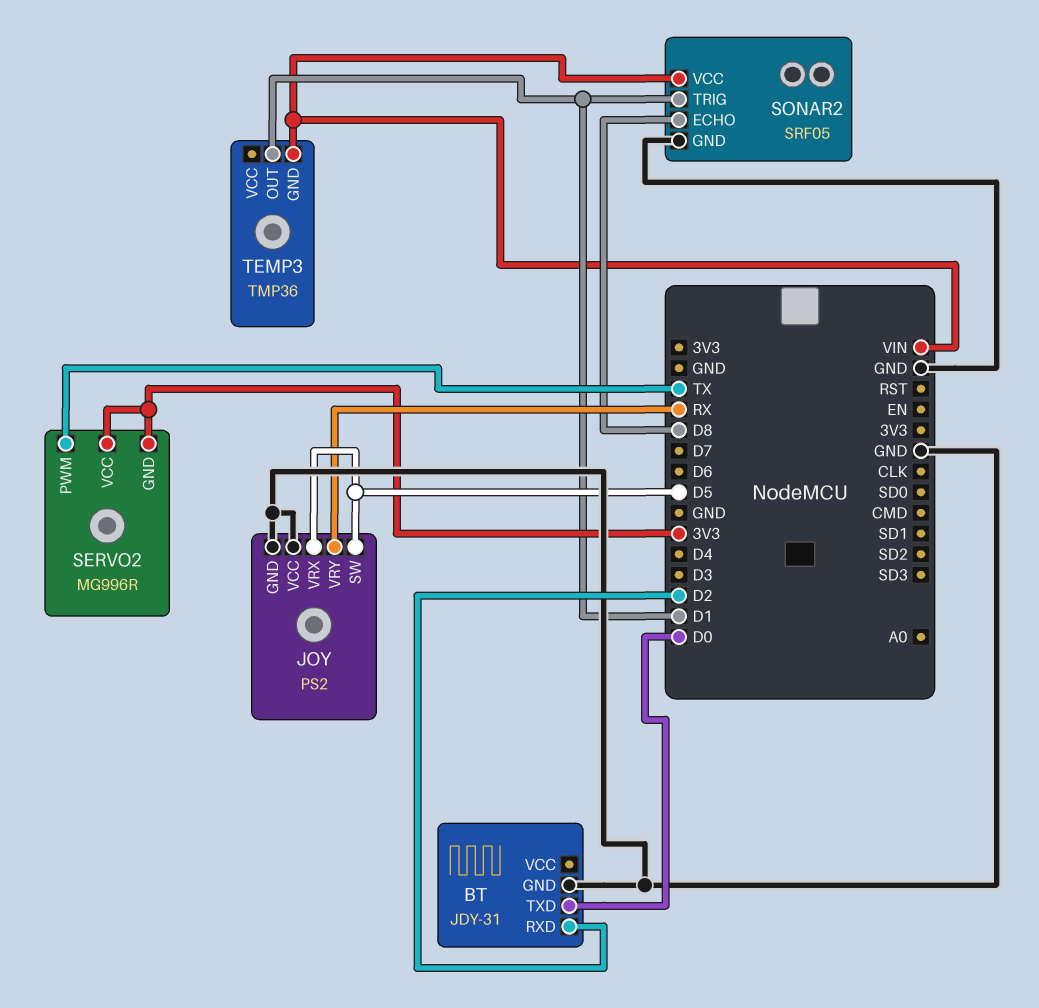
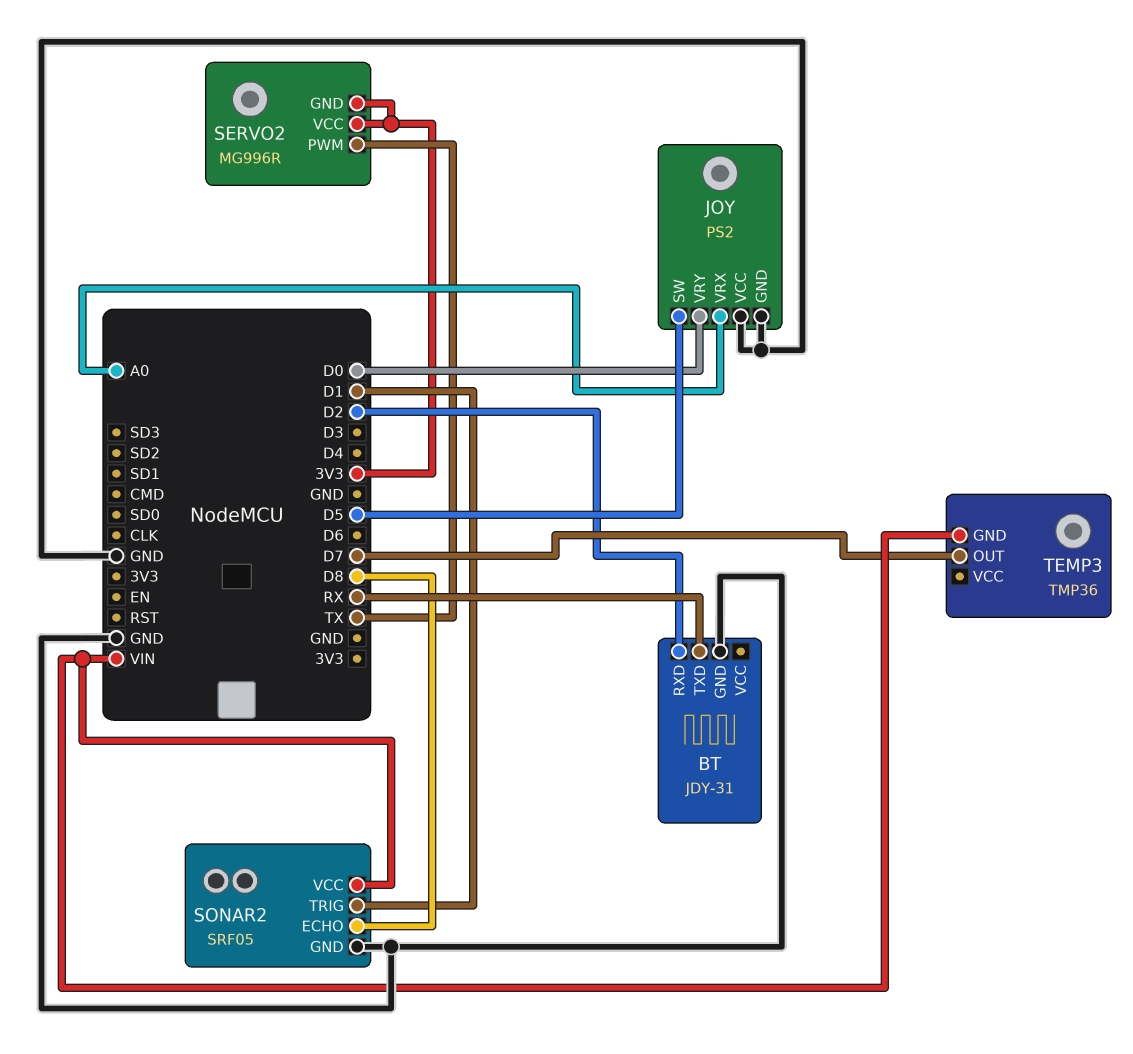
BT pin TXD: D0 -> RX
JOY pin VRX: D5 -> A0
JOY pin VRY: RX -> D0
TEMP3 pin OUT: D1 -> D7

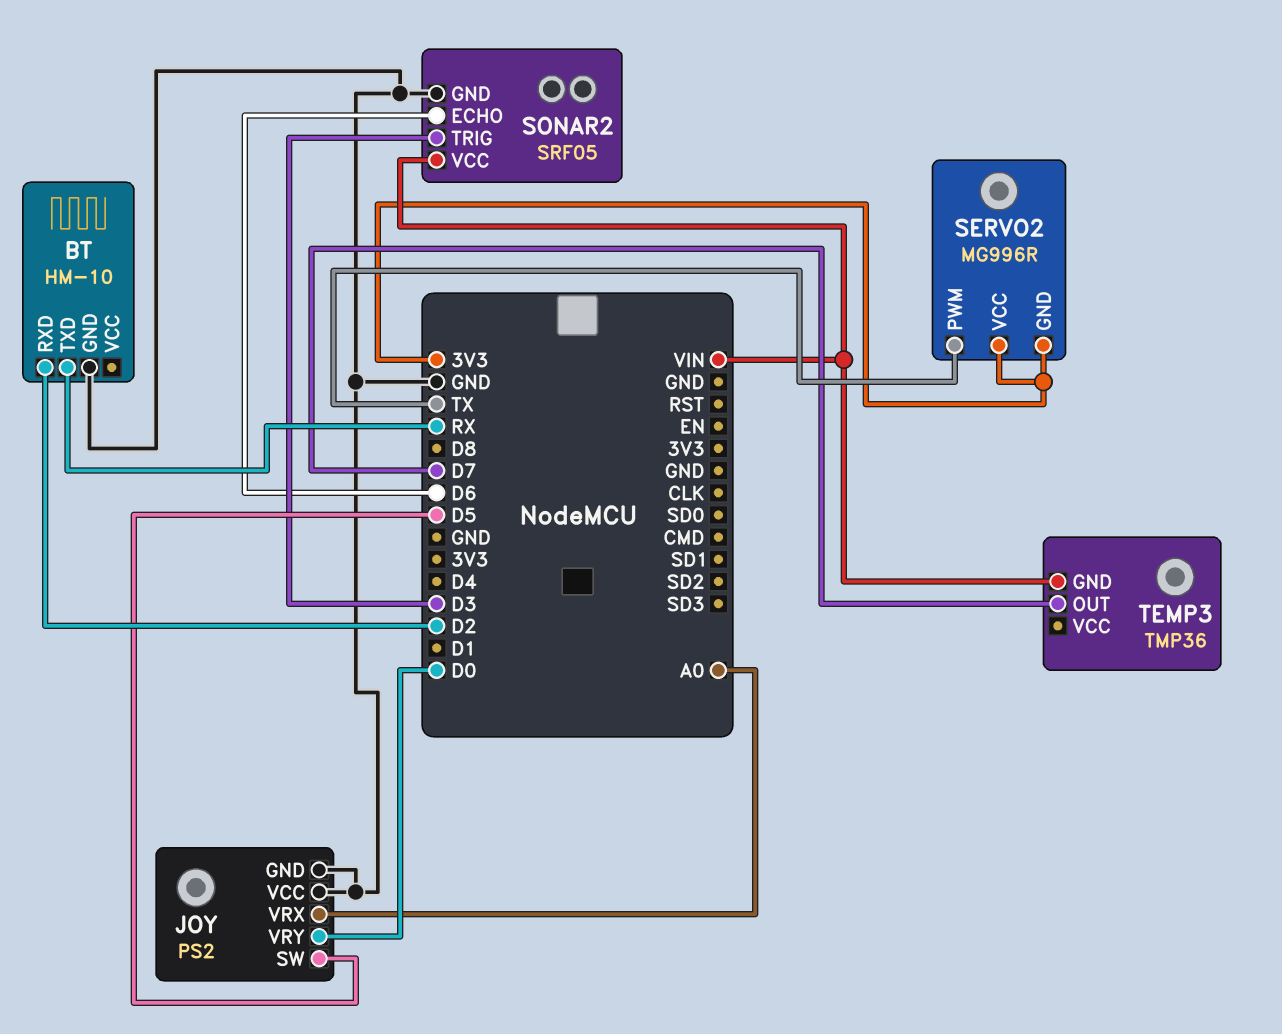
BT: JDY-31 -> HM-10
SONAR2 pin ECHO: D8 -> D6
SONAR2 pin TRIG: D1 -> D3

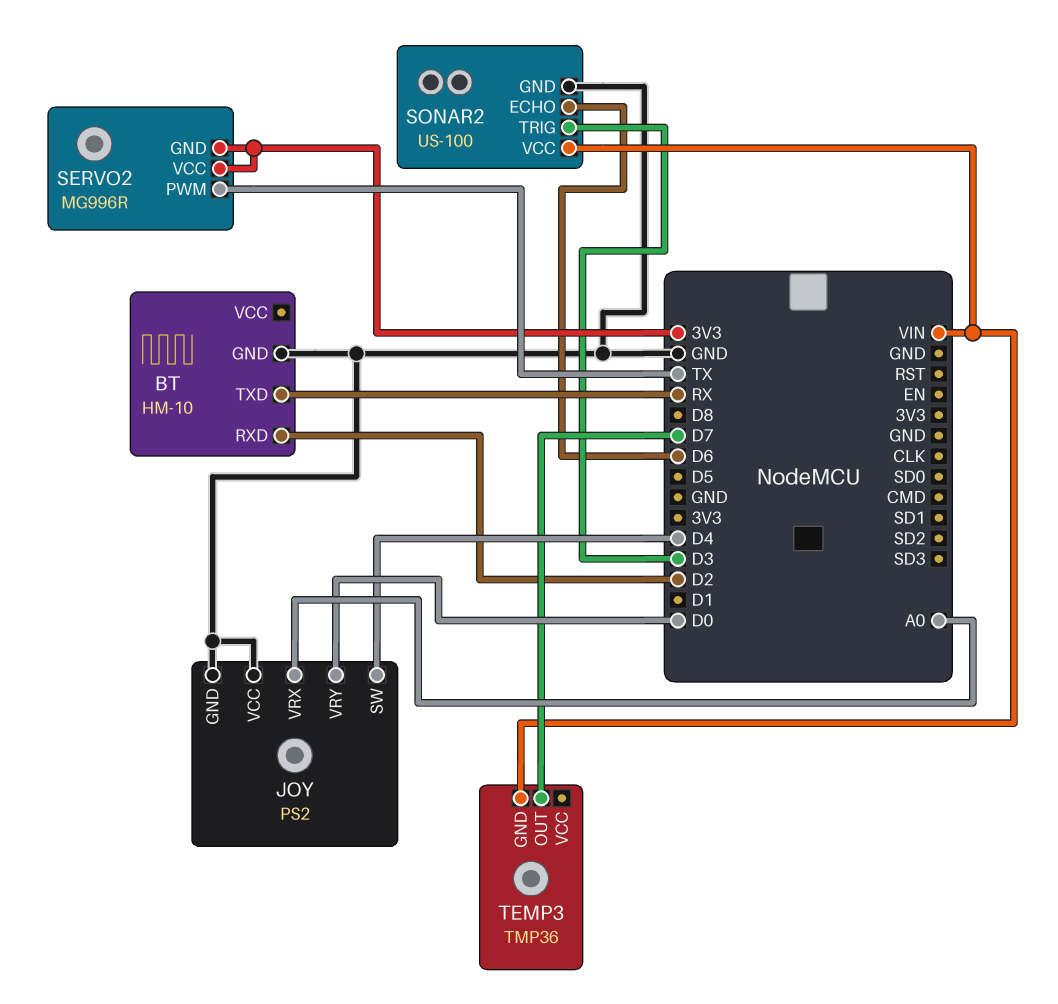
JOY pin SW: D5 -> D4
SONAR2: SRF05 -> US-100

